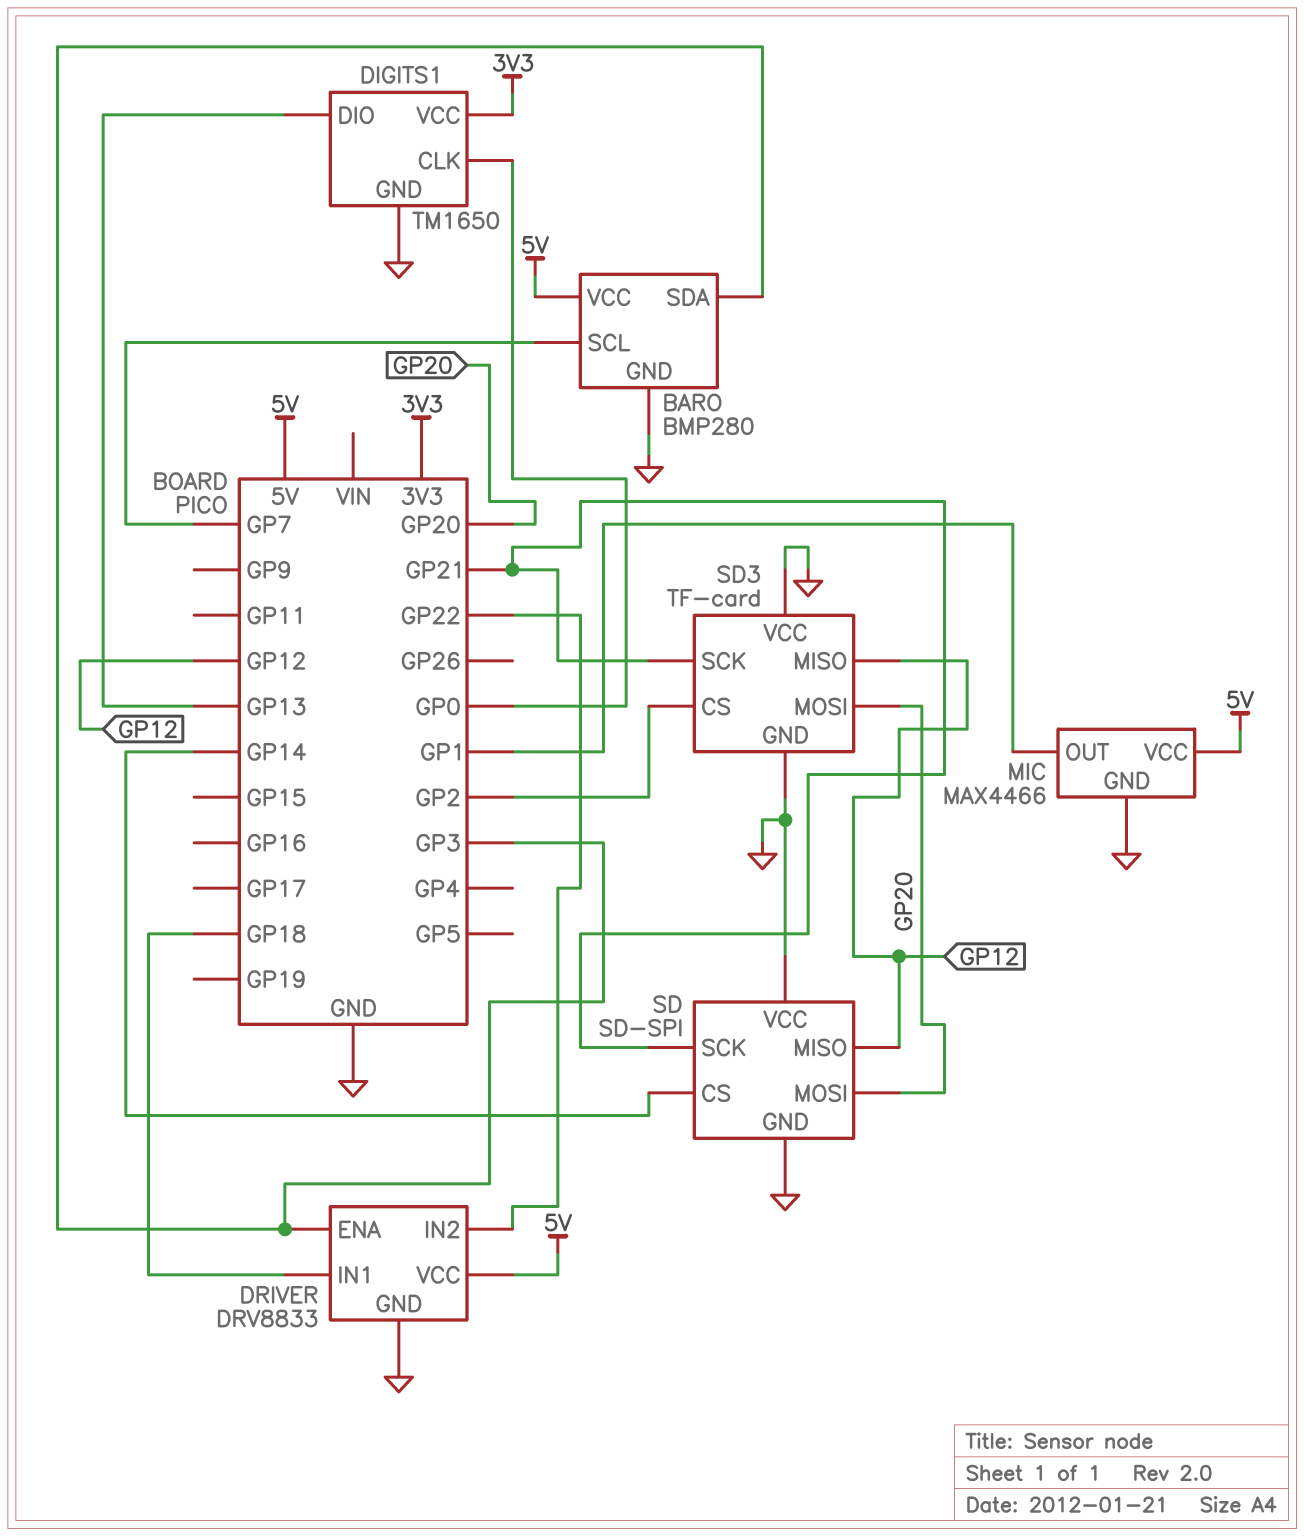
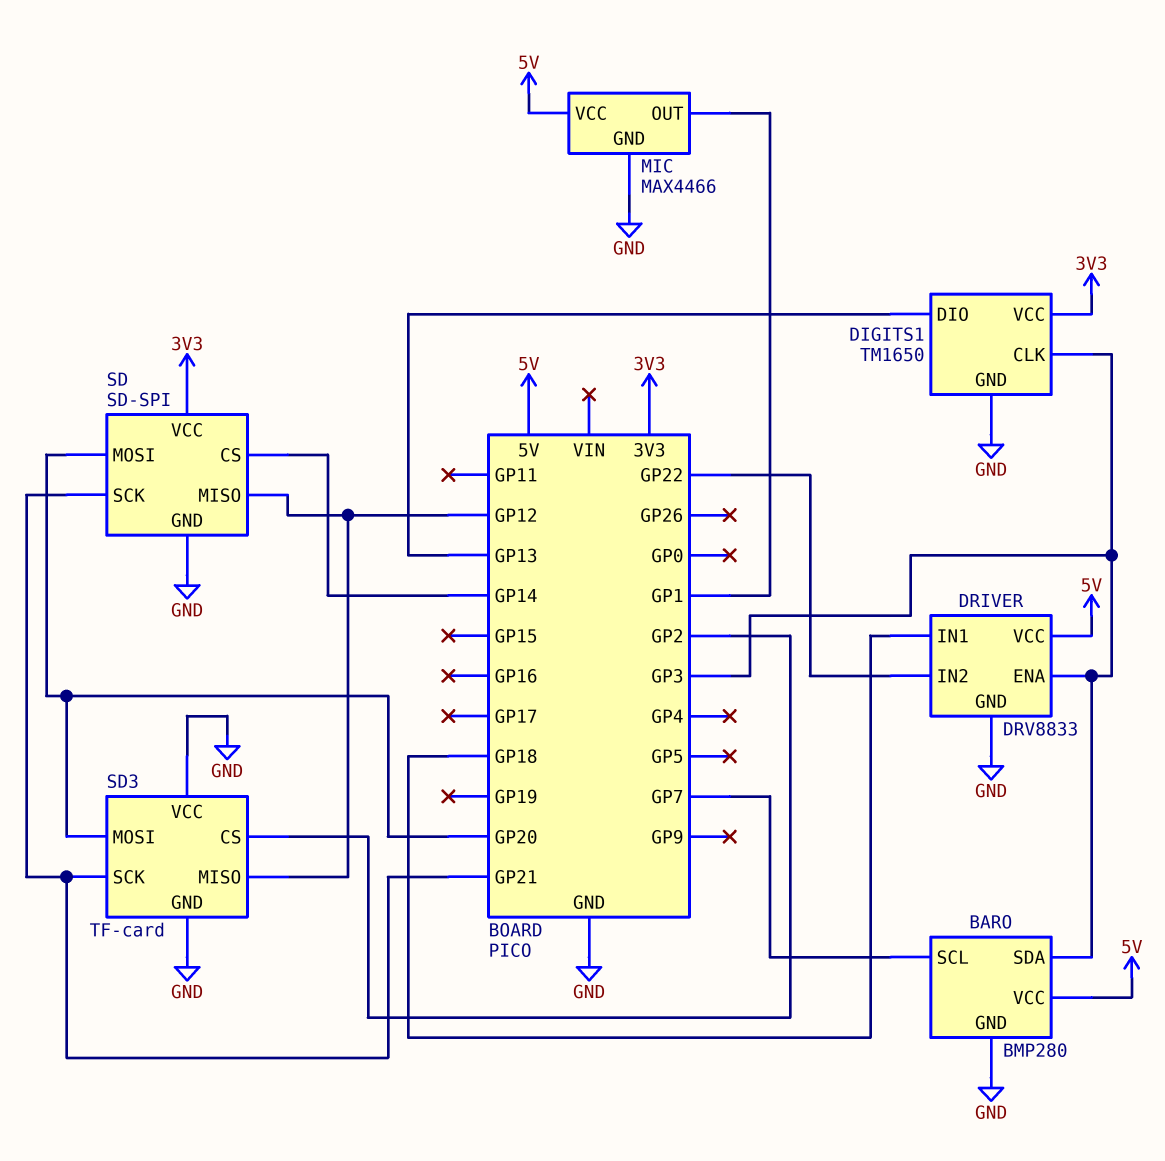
DIGITS1 pin CLK: GP0 -> GP3
SD pin VCC: GND -> 3V3

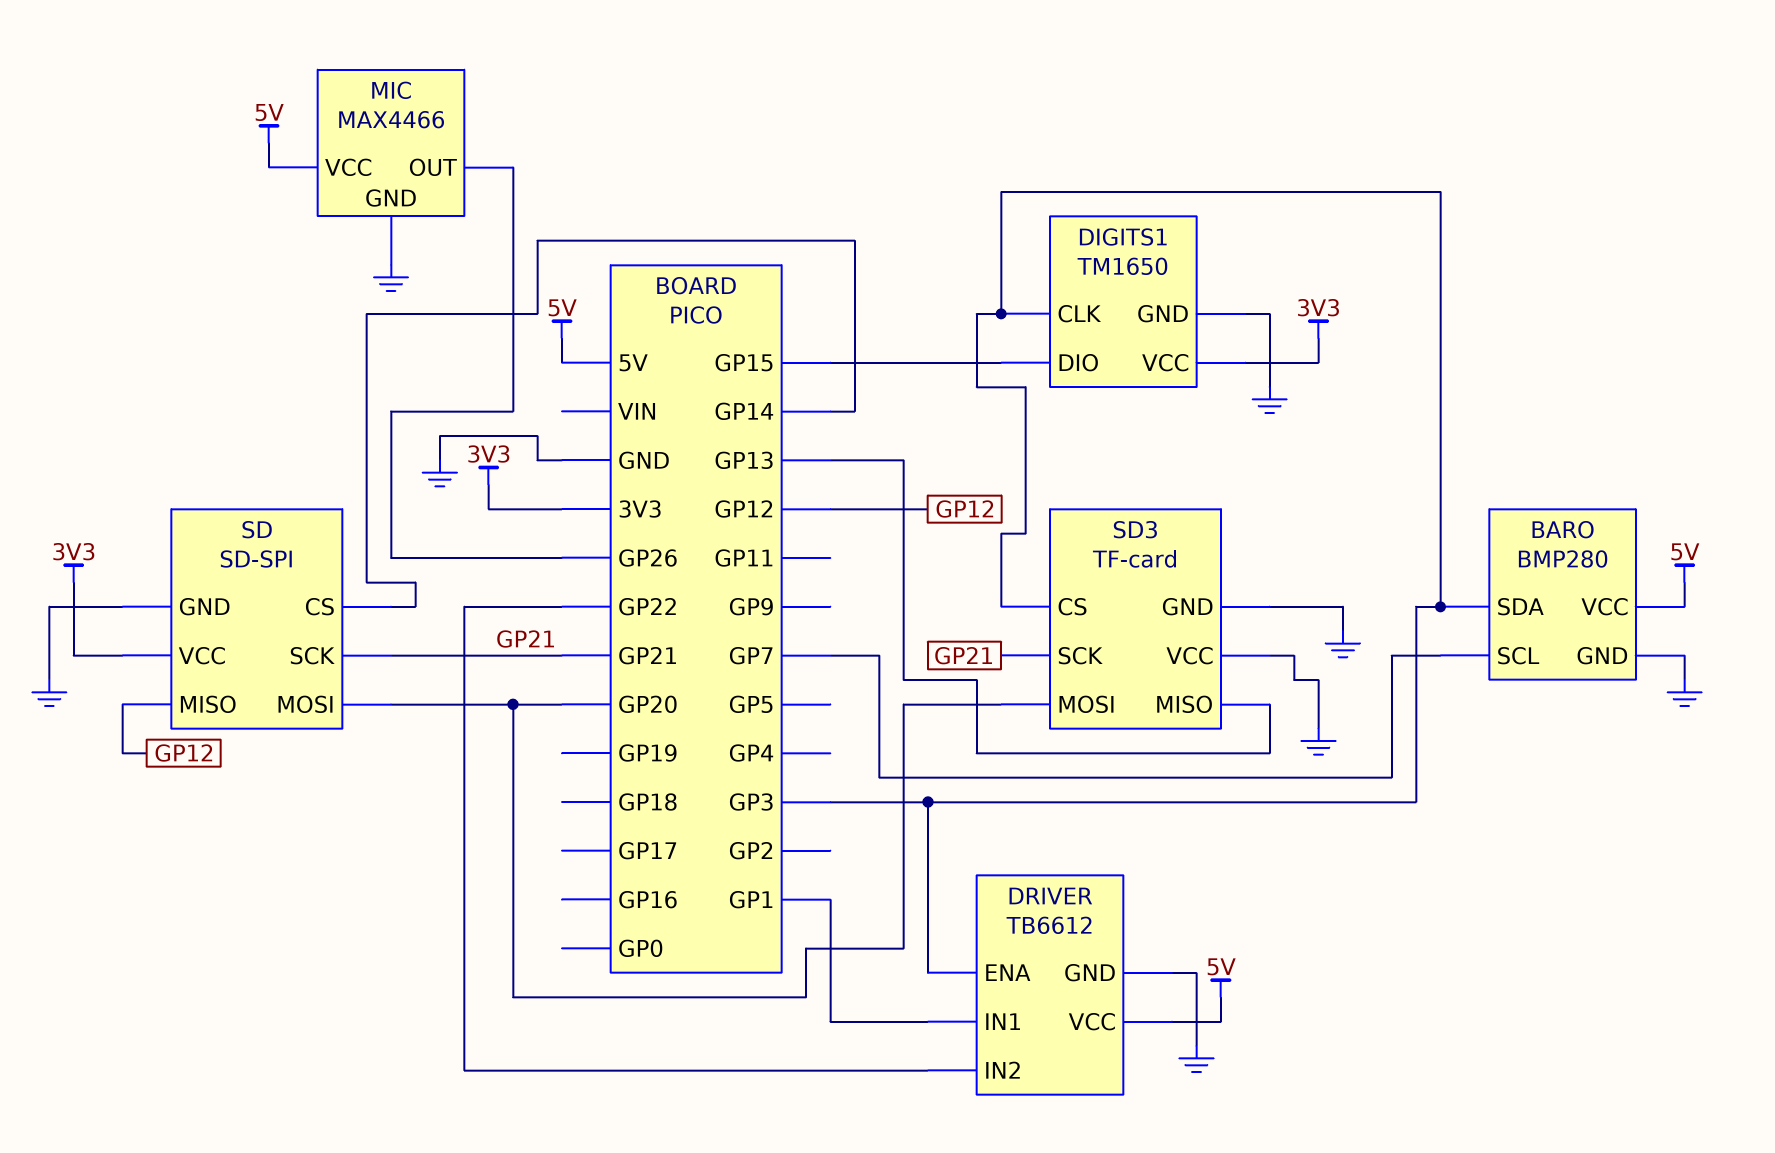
DIGITS1 pin DIO: GP13 -> GP15
DRIVER: DRV8833 -> TB6612
DRIVER pin IN1: GP18 -> GP1
MIC pin OUT: GP1 -> GP26
SD3 pin CS: GP2 -> GP3
SD3 pin MISO: GP12 -> GP13

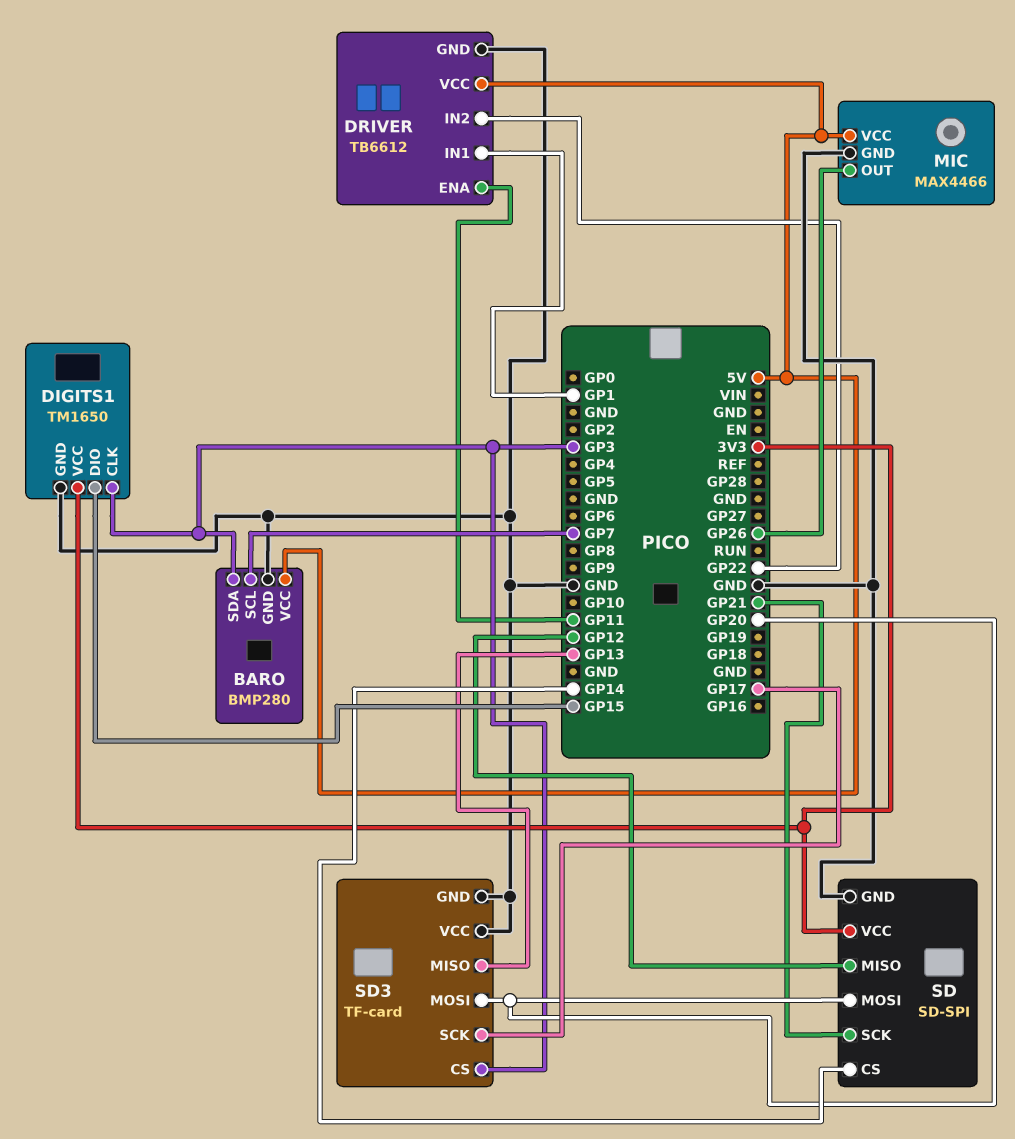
DRIVER pin ENA: GP3 -> GP11
SD3 pin SCK: GP21 -> GP17

